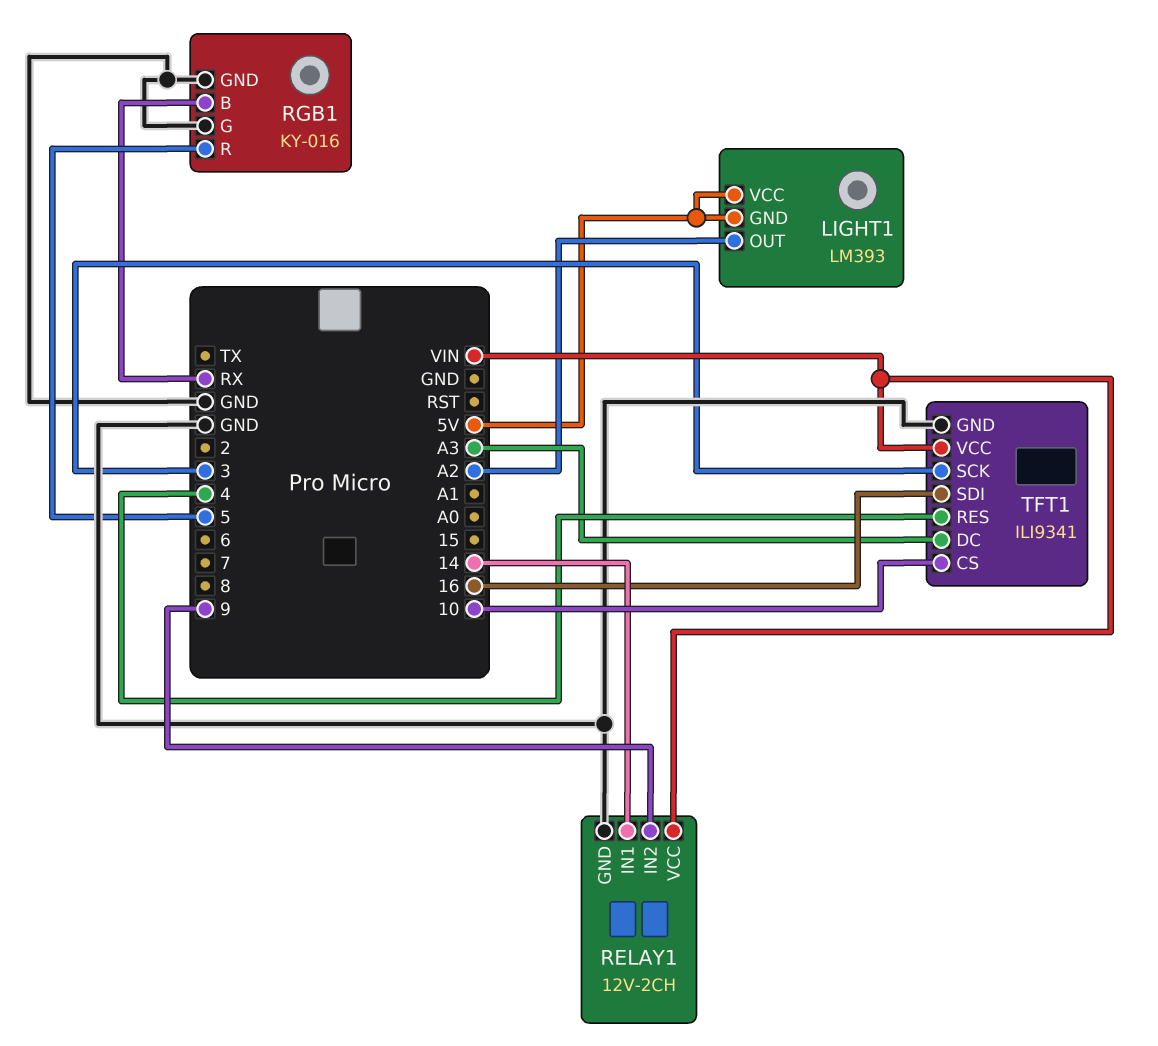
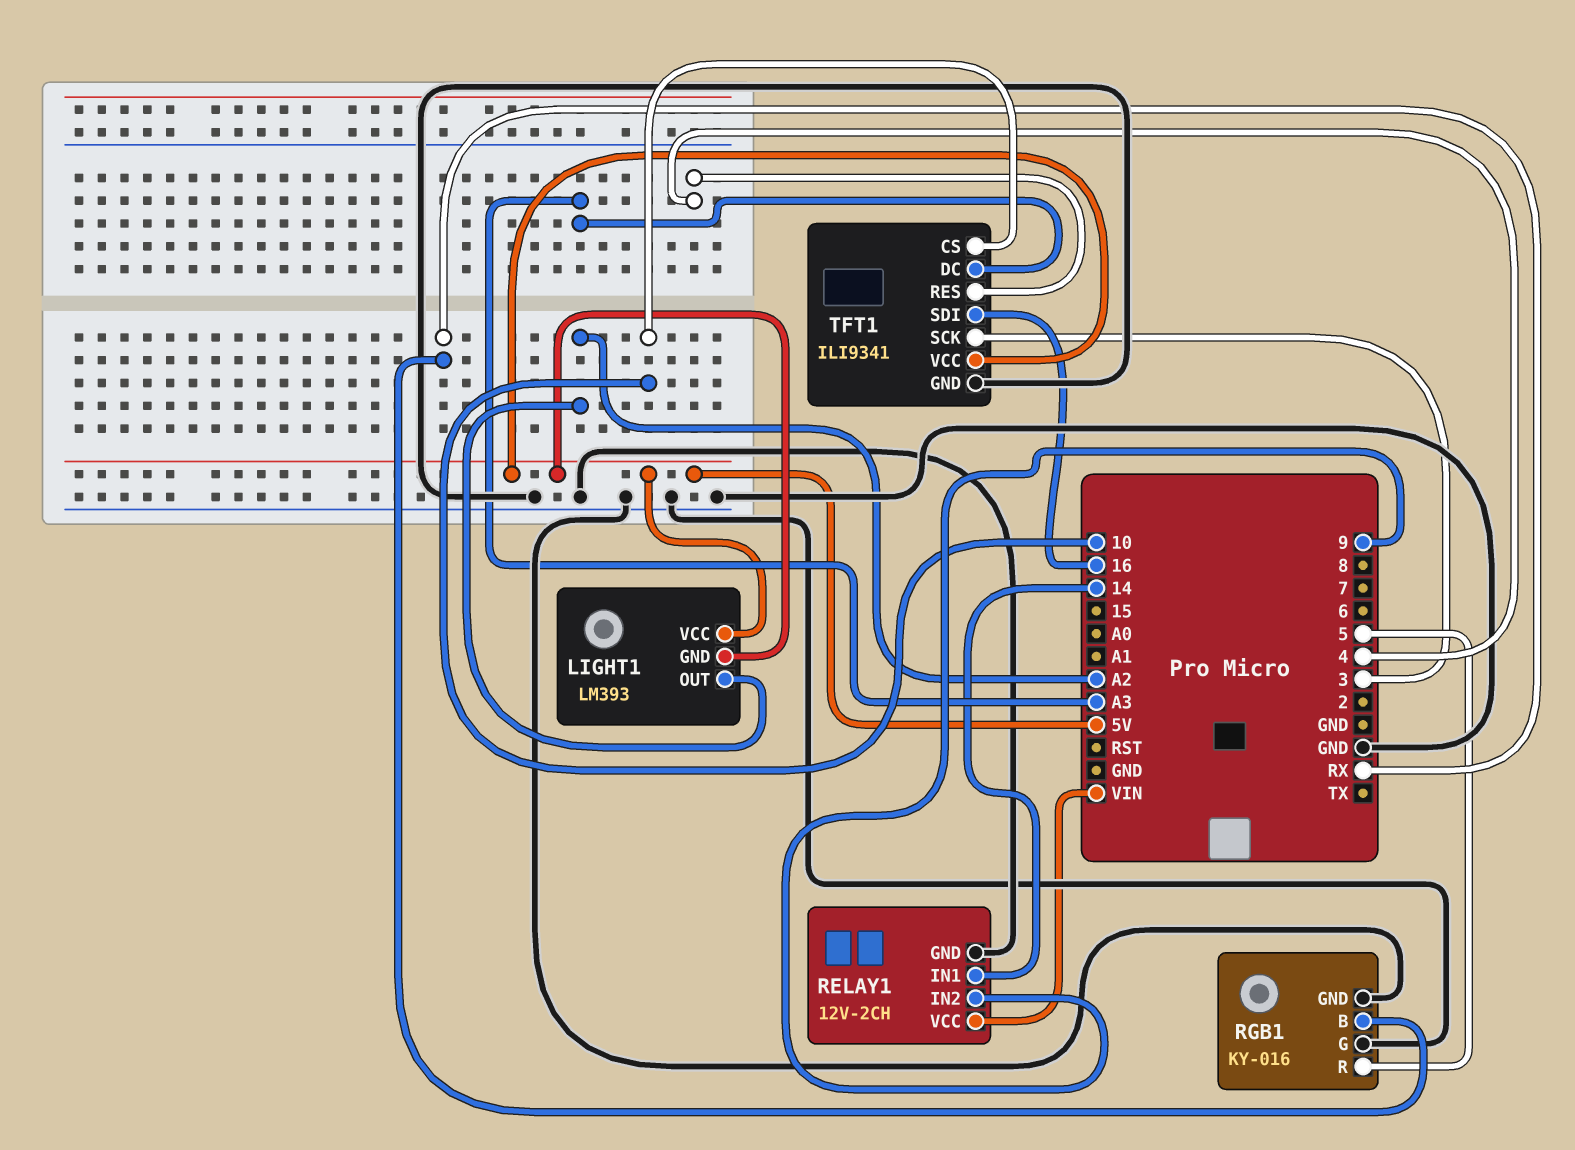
TFT1 pin VCC: VIN -> 5V

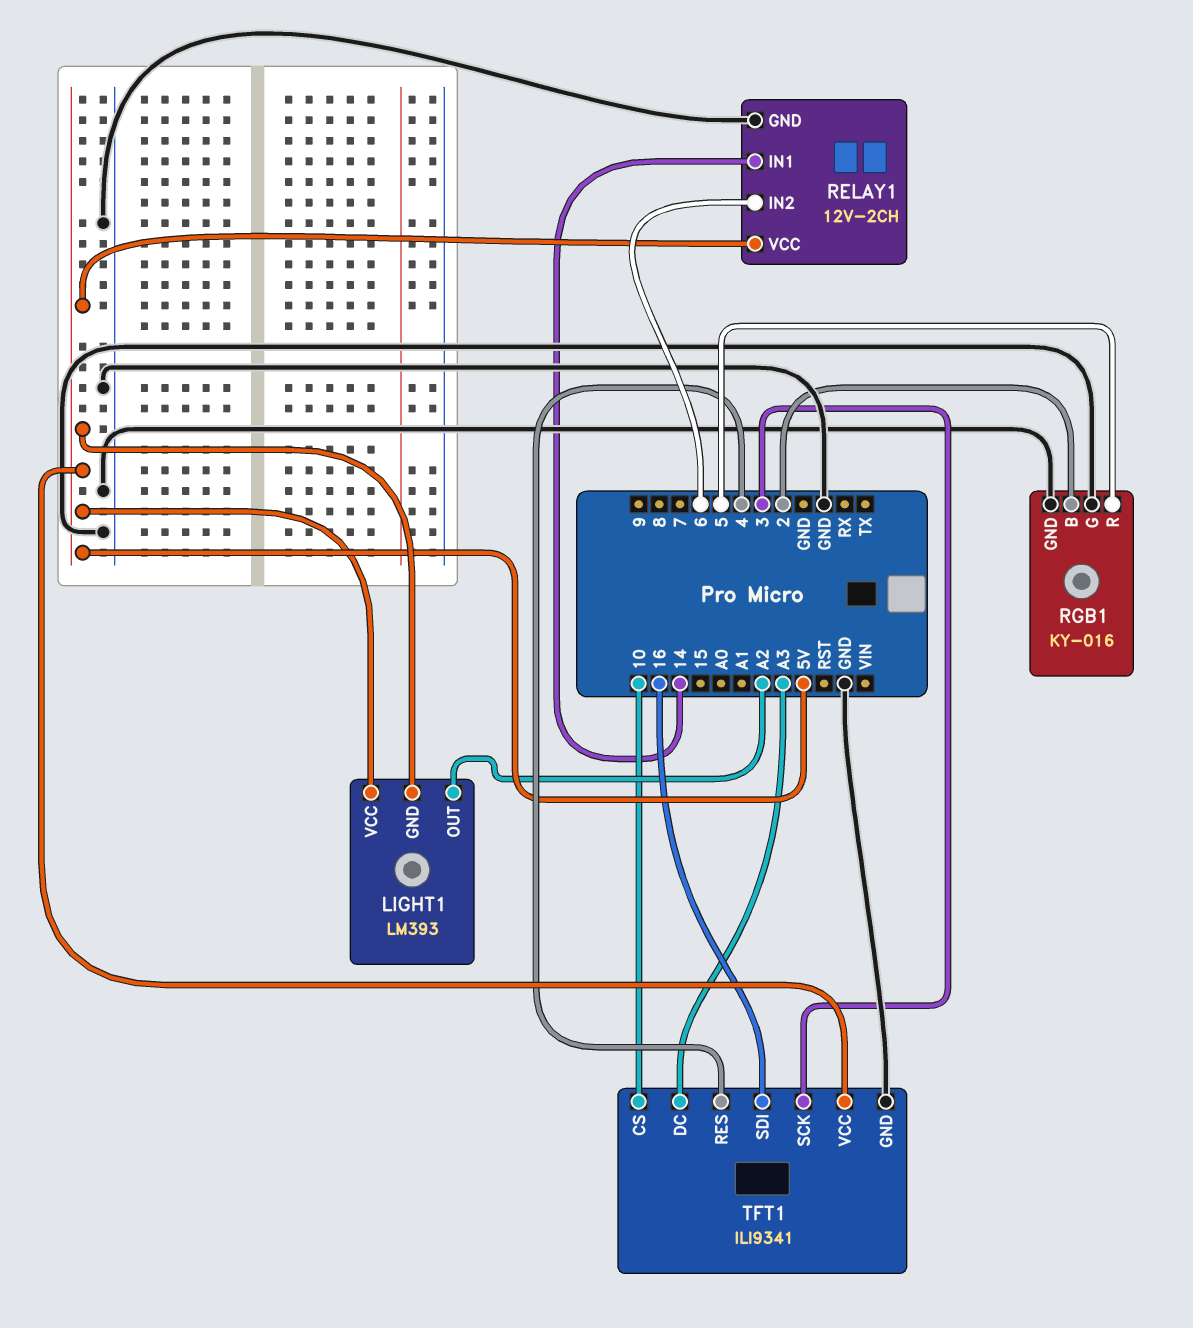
RELAY1 pin IN2: 9 -> 6
RELAY1 pin VCC: VIN -> 5V
RGB1 pin B: RX -> 2

